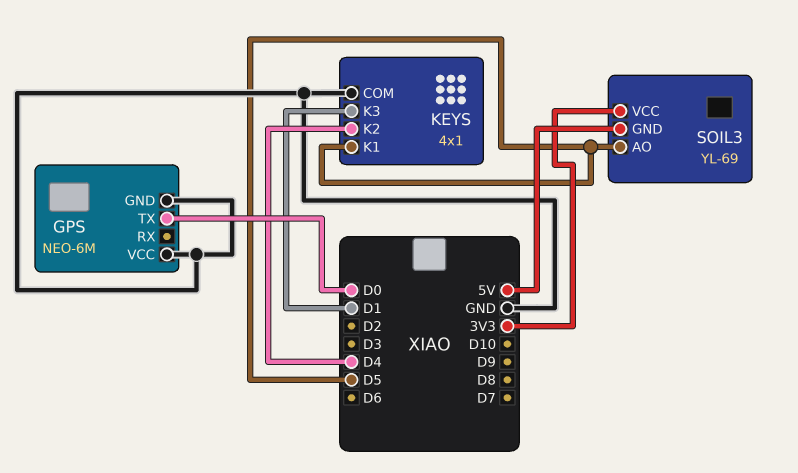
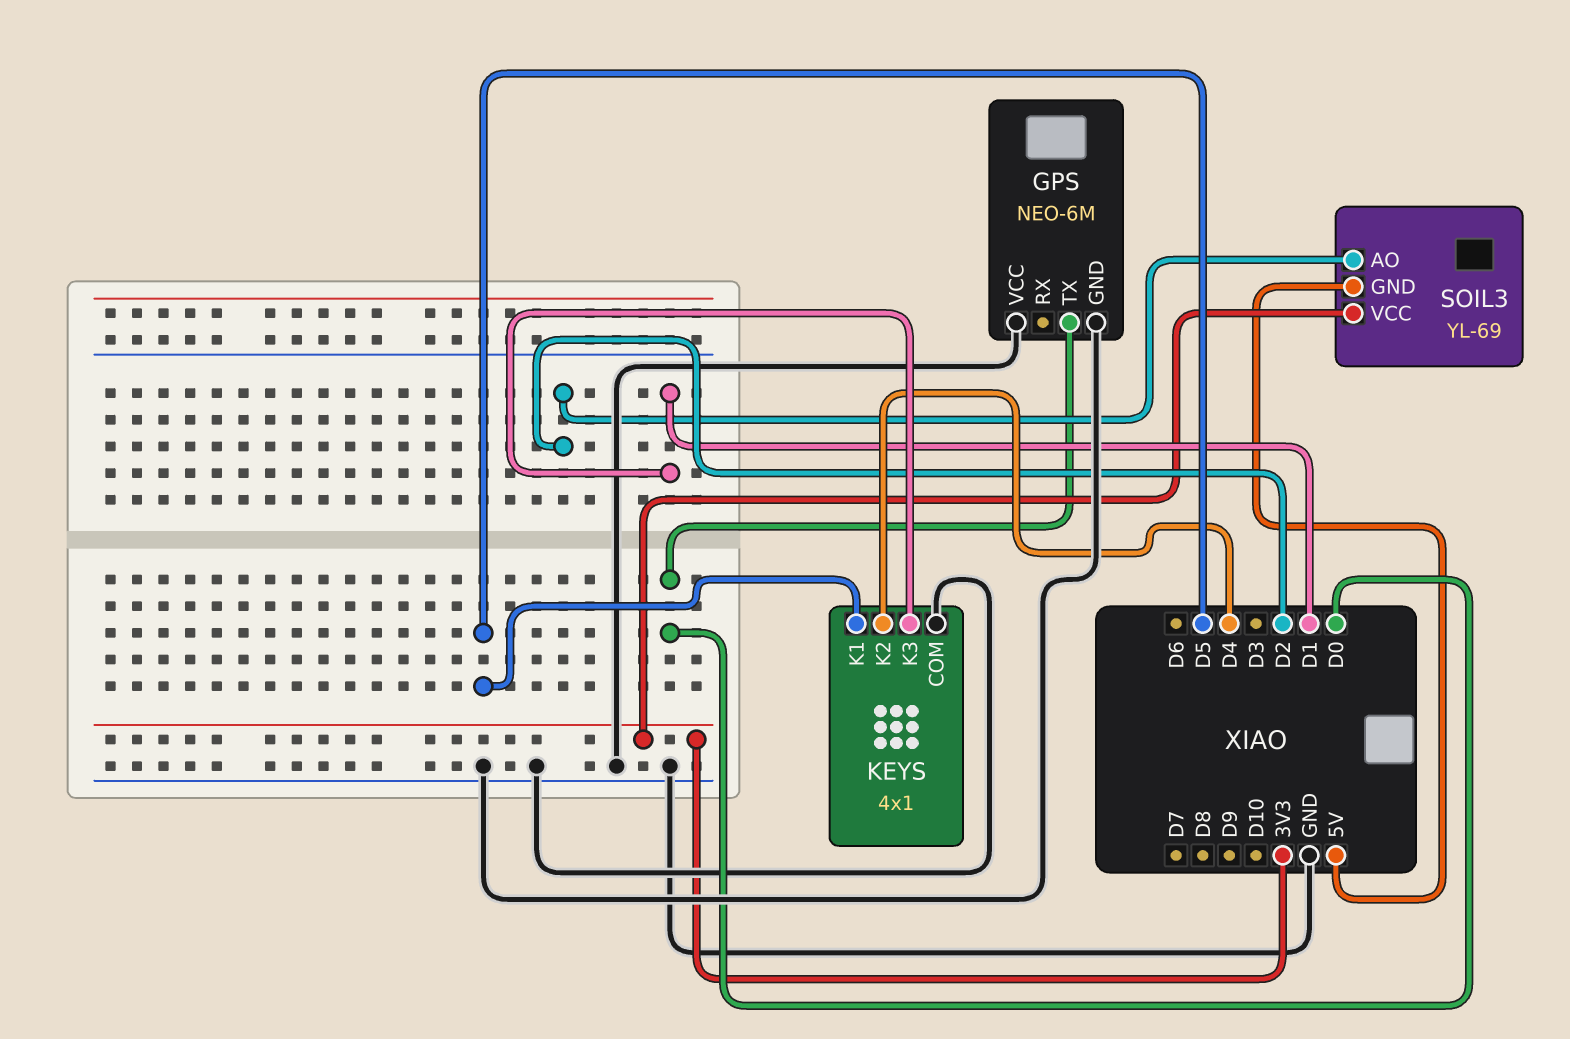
SOIL3 pin AO: D5 -> D2

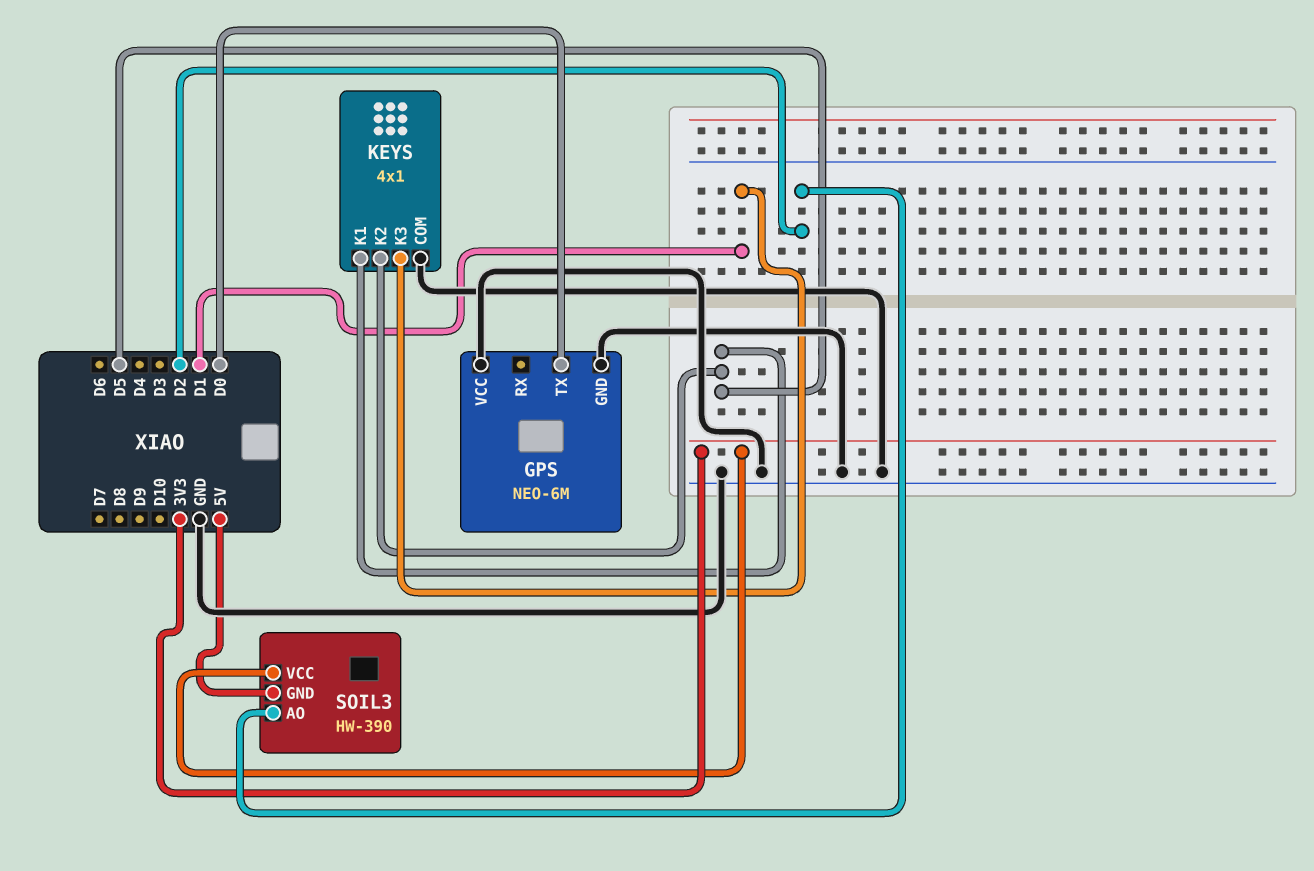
KEYS pin K2: D4 -> D5
SOIL3: YL-69 -> HW-390

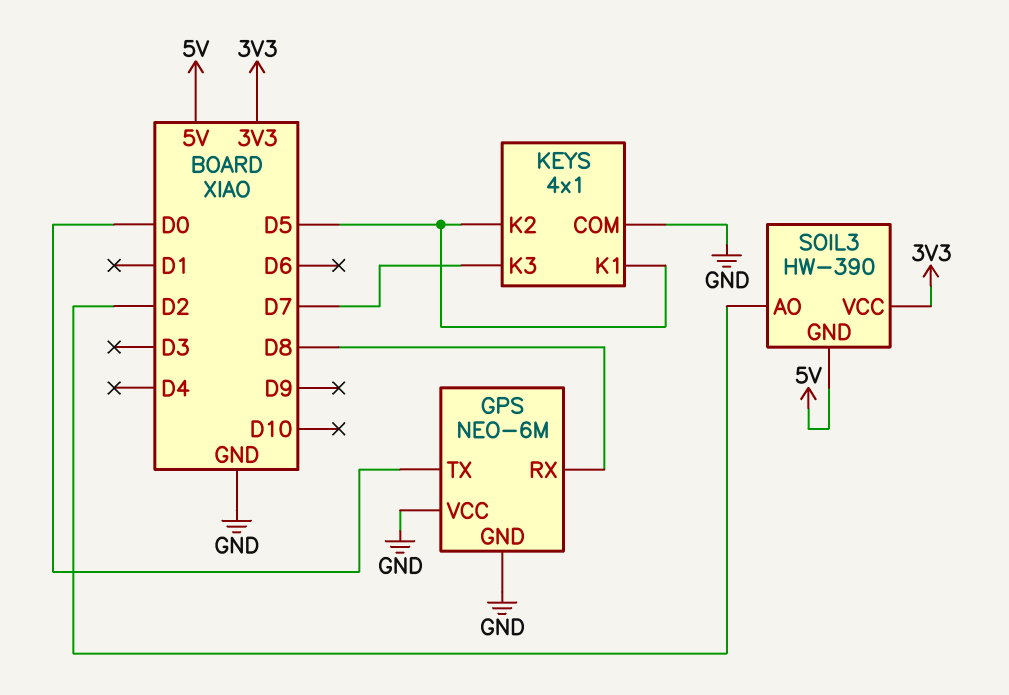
GPS pin RX: none -> D8
KEYS pin K3: D1 -> D7

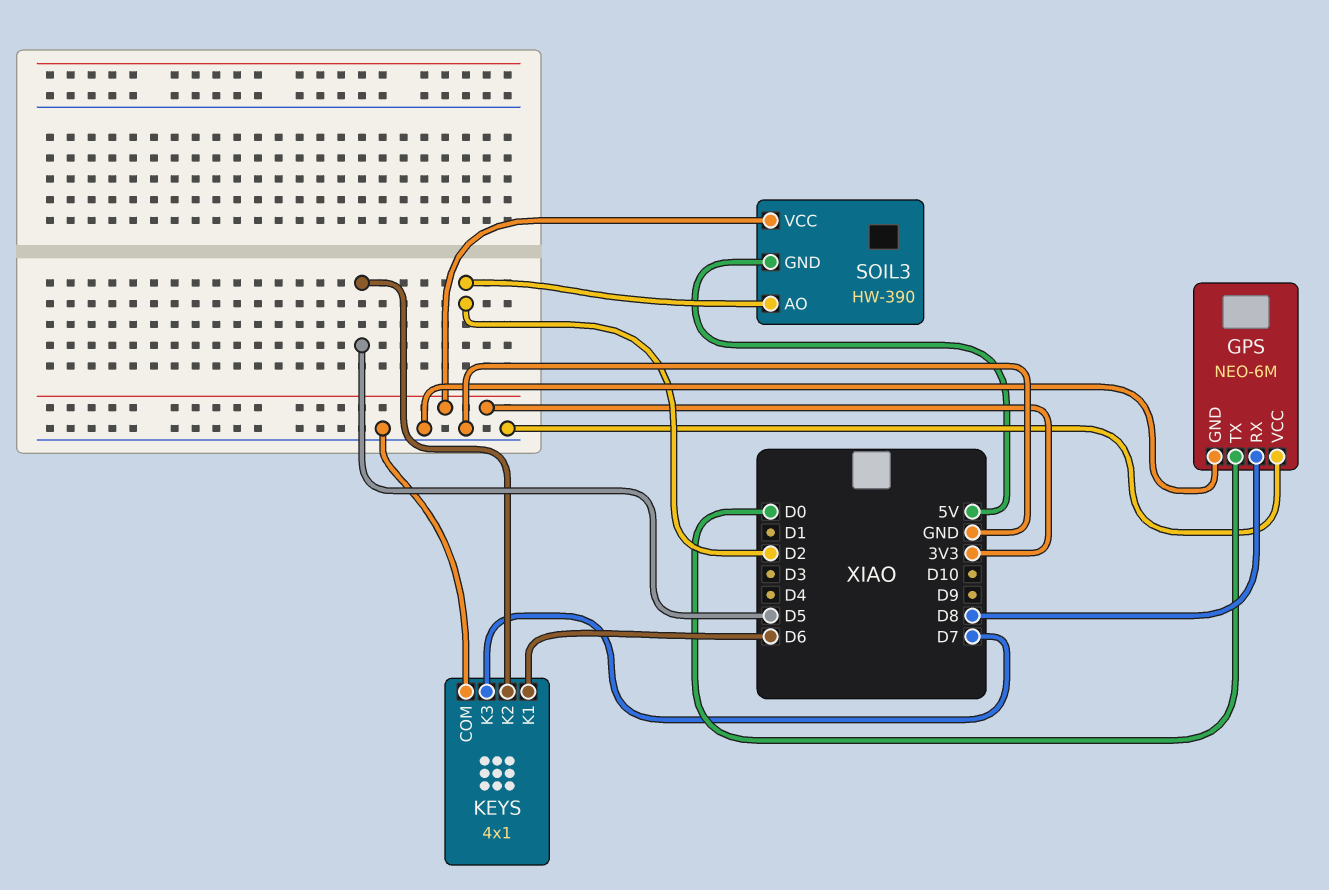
KEYS pin K1: D5 -> D6

